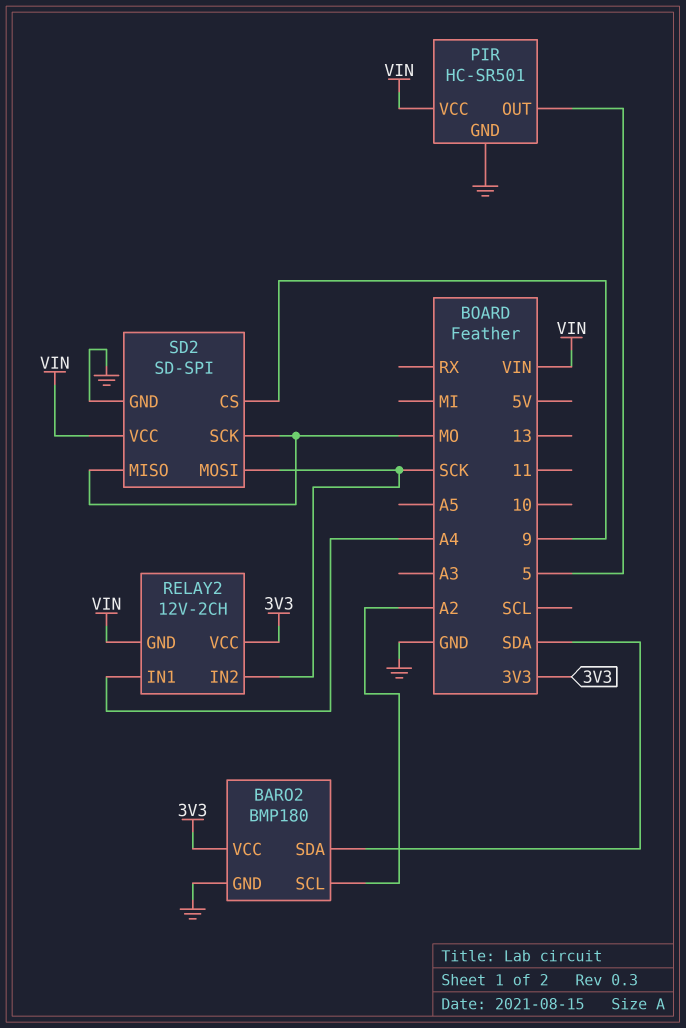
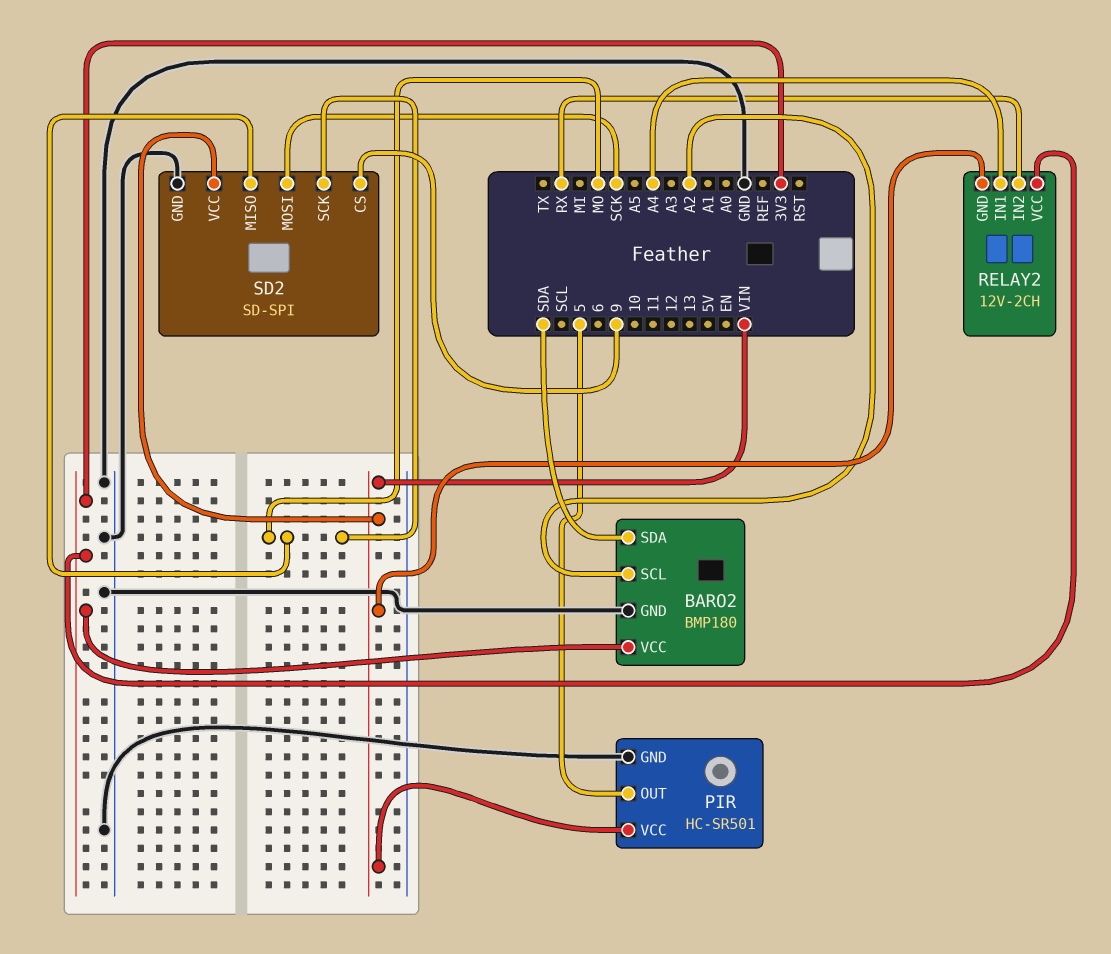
RELAY2 pin IN2: SCK -> RX

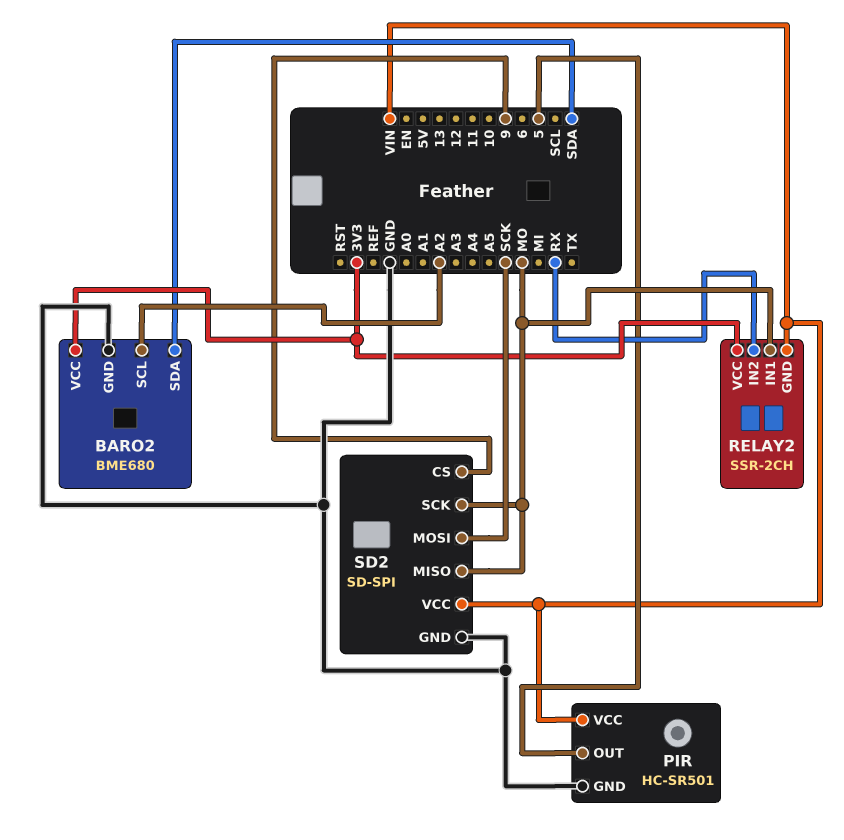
BARO2: BMP180 -> BME680
RELAY2: 12V-2CH -> SSR-2CH
RELAY2 pin IN1: A4 -> MO

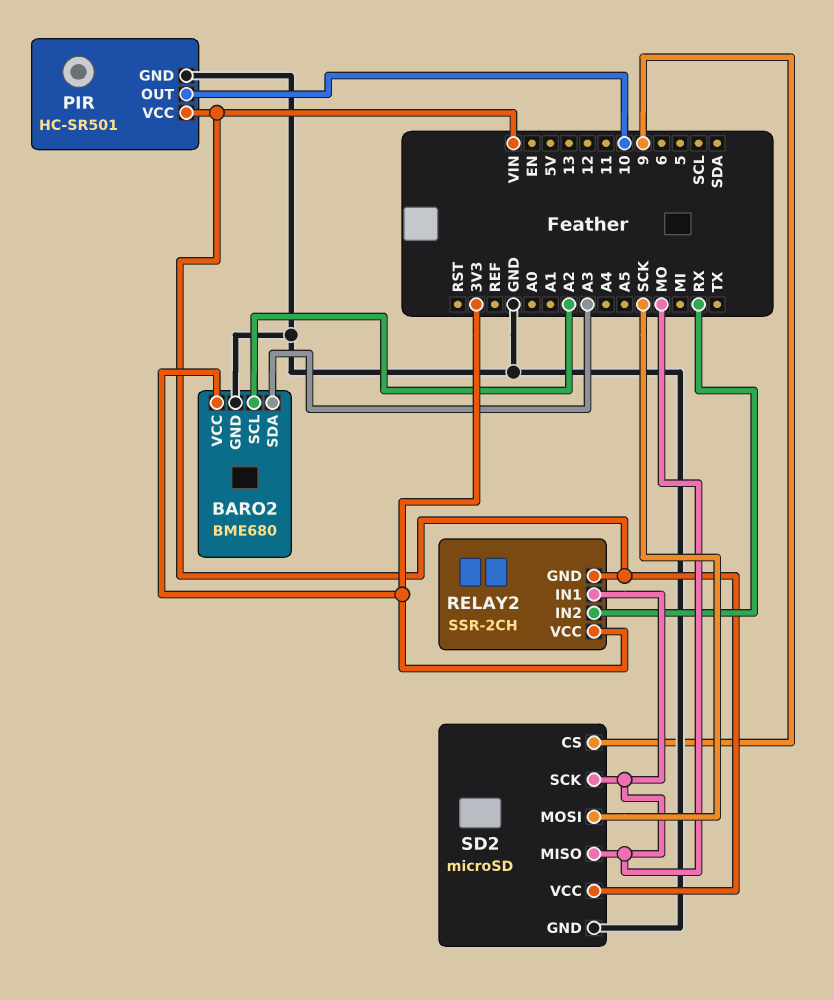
BARO2 pin SDA: SDA -> A3
PIR pin OUT: 5 -> 10
SD2: SD-SPI -> microSD

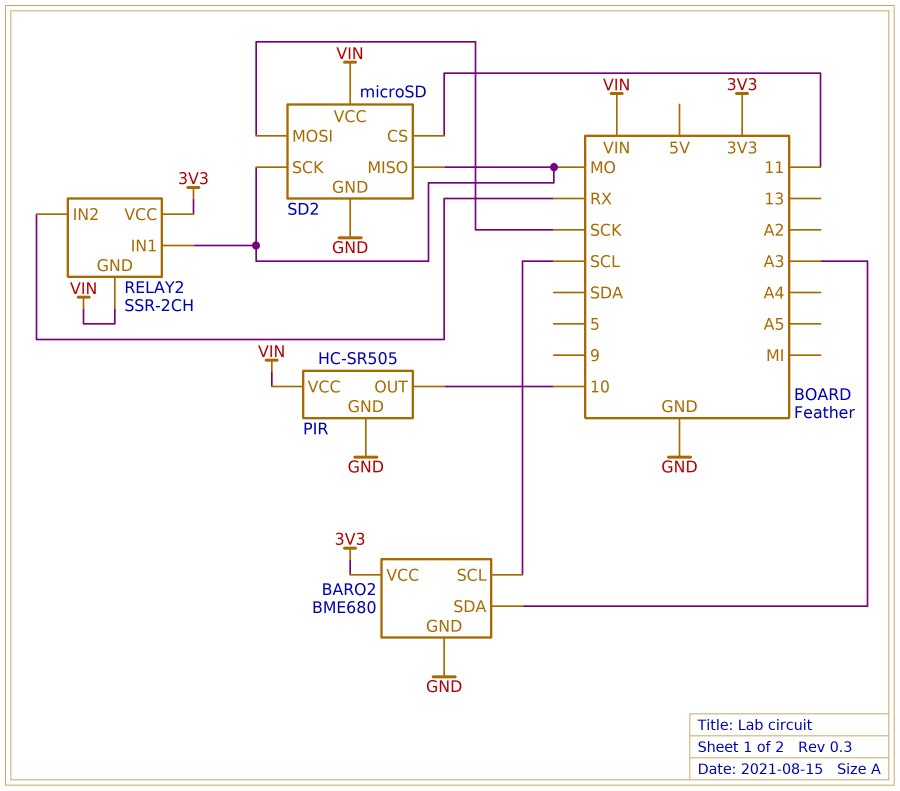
BARO2 pin SCL: A2 -> SCL
PIR: HC-SR501 -> HC-SR505
SD2 pin CS: 9 -> 11

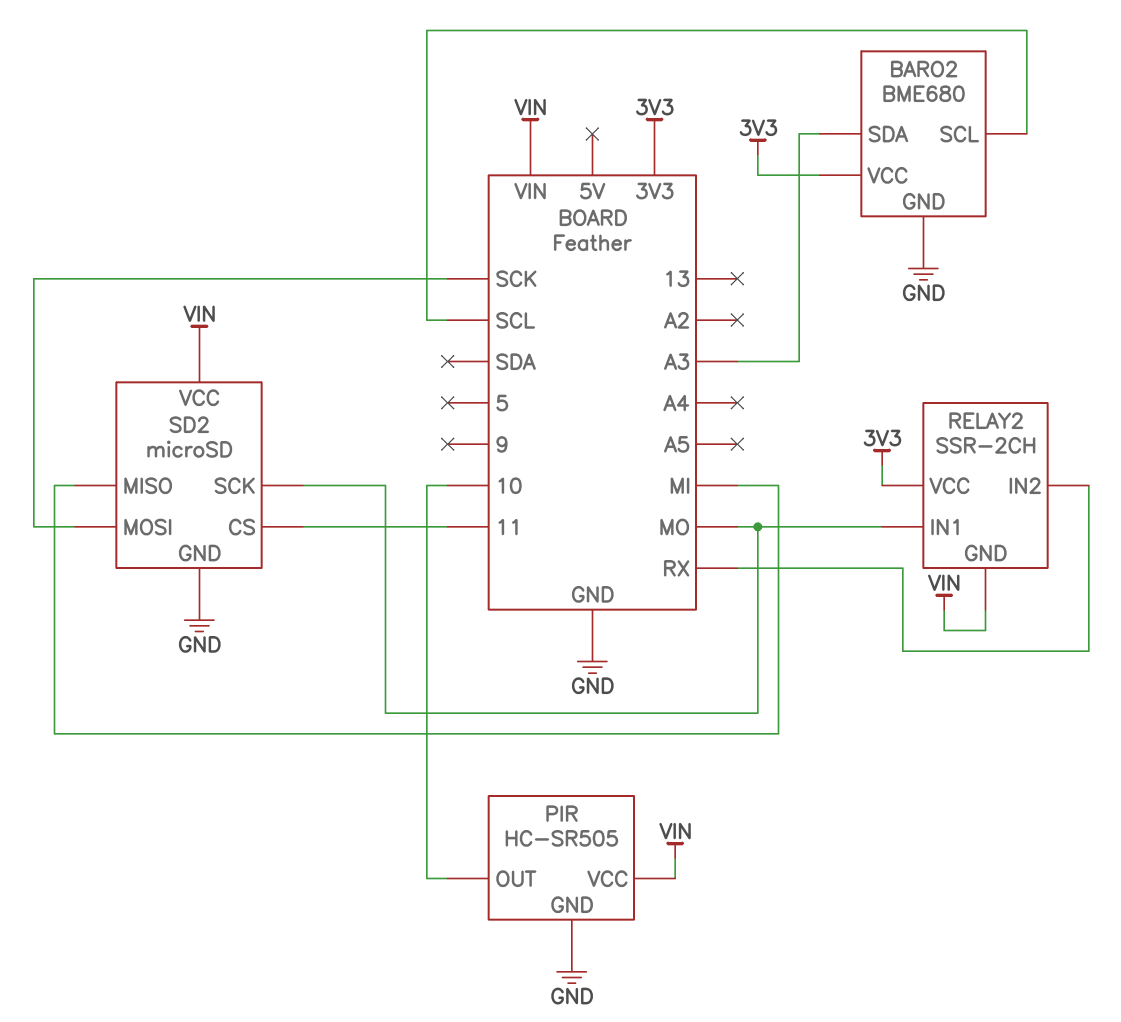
SD2 pin MISO: MO -> MI

